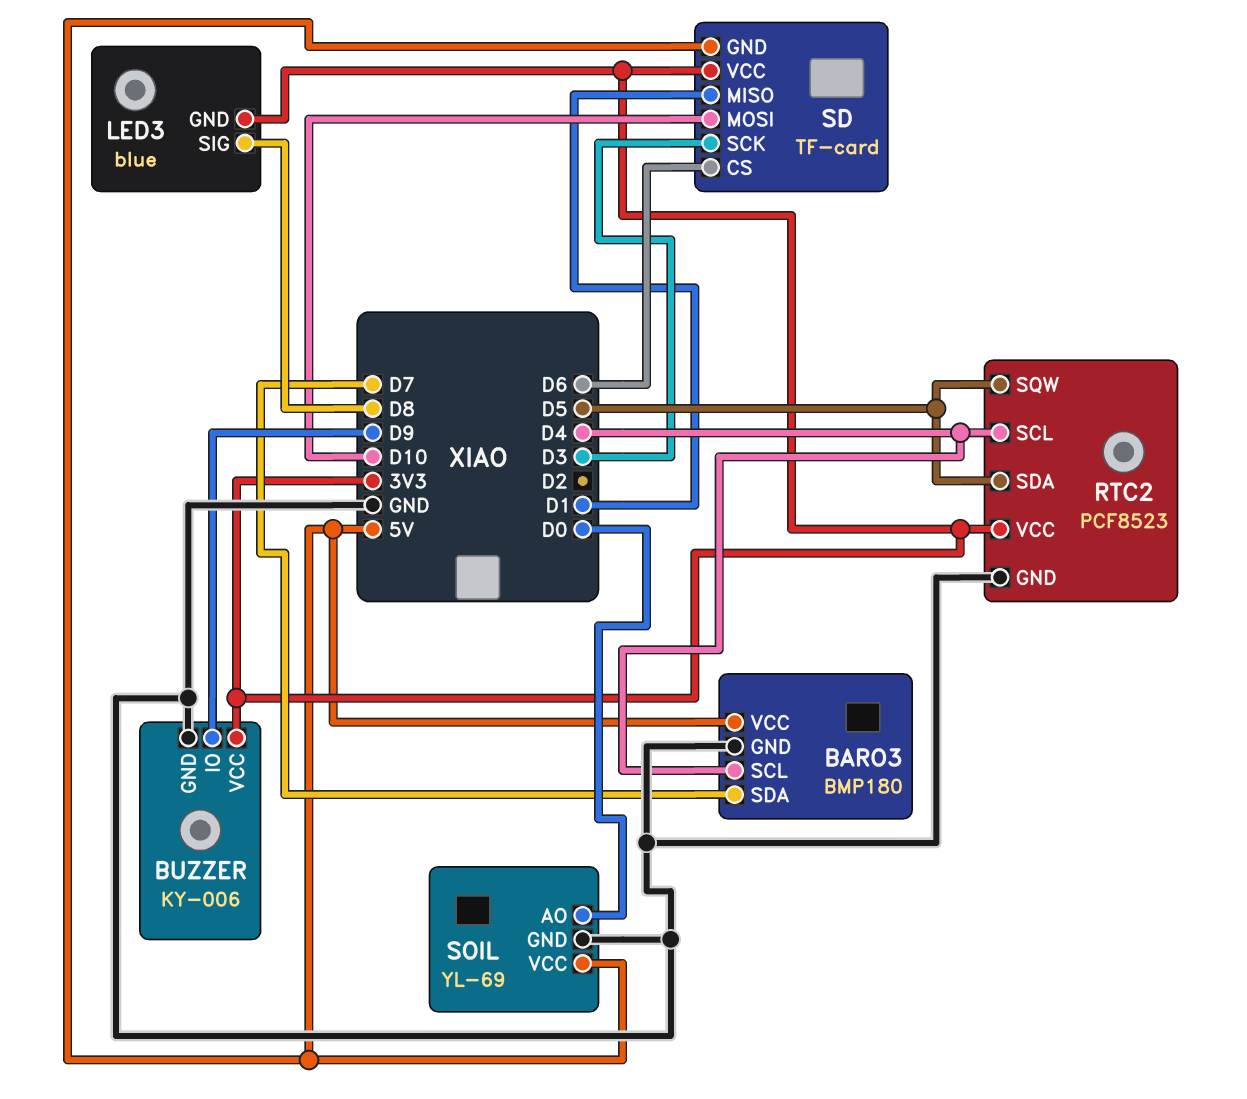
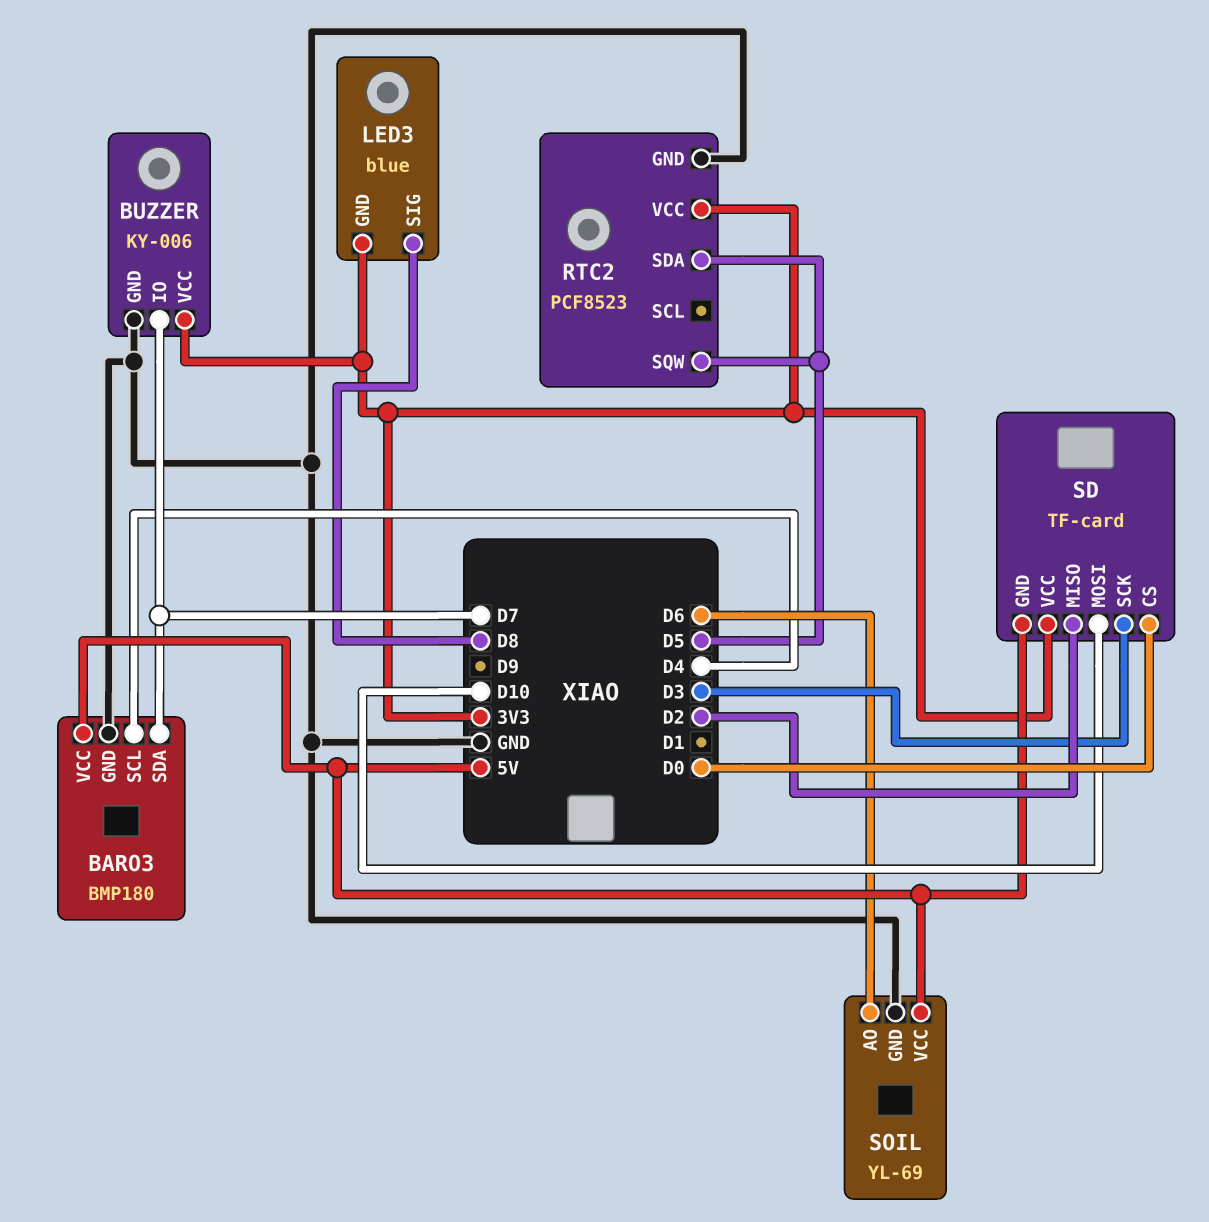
BUZZER pin IO: D9 -> D7
RTC2 pin SCL: D4 -> none
SD pin CS: D6 -> D0
SD pin MISO: D1 -> D2
SOIL pin AO: D0 -> D6

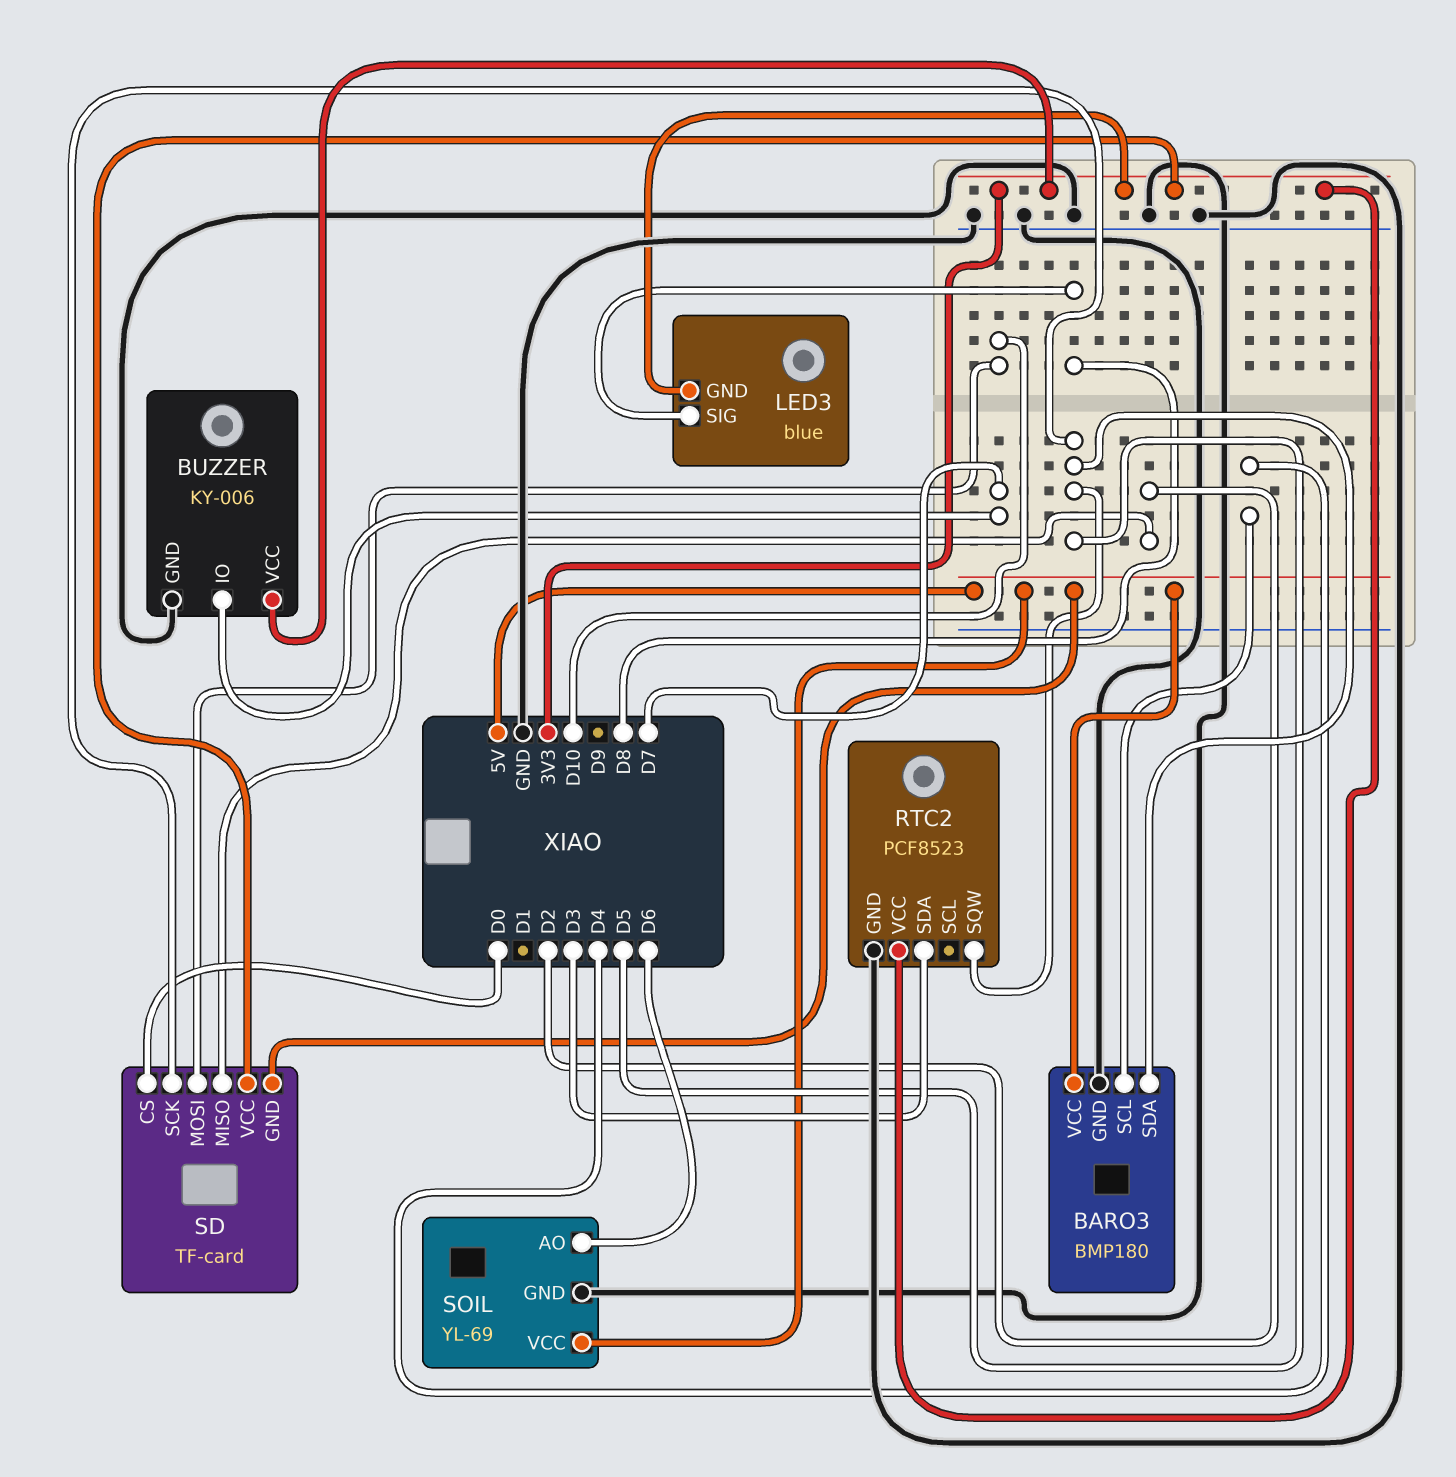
BARO3 pin SDA: D7 -> D5
RTC2 pin SDA: D5 -> D3
SD pin SCK: D3 -> D5

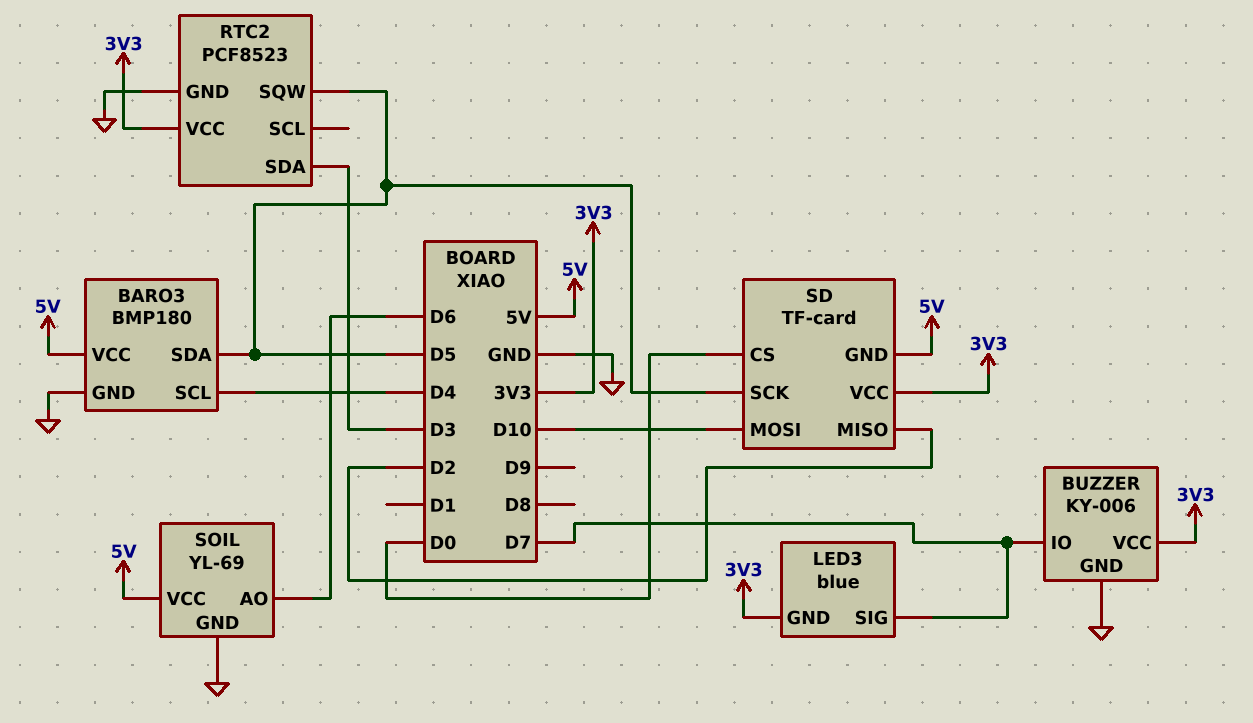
LED3 pin SIG: D8 -> D7

